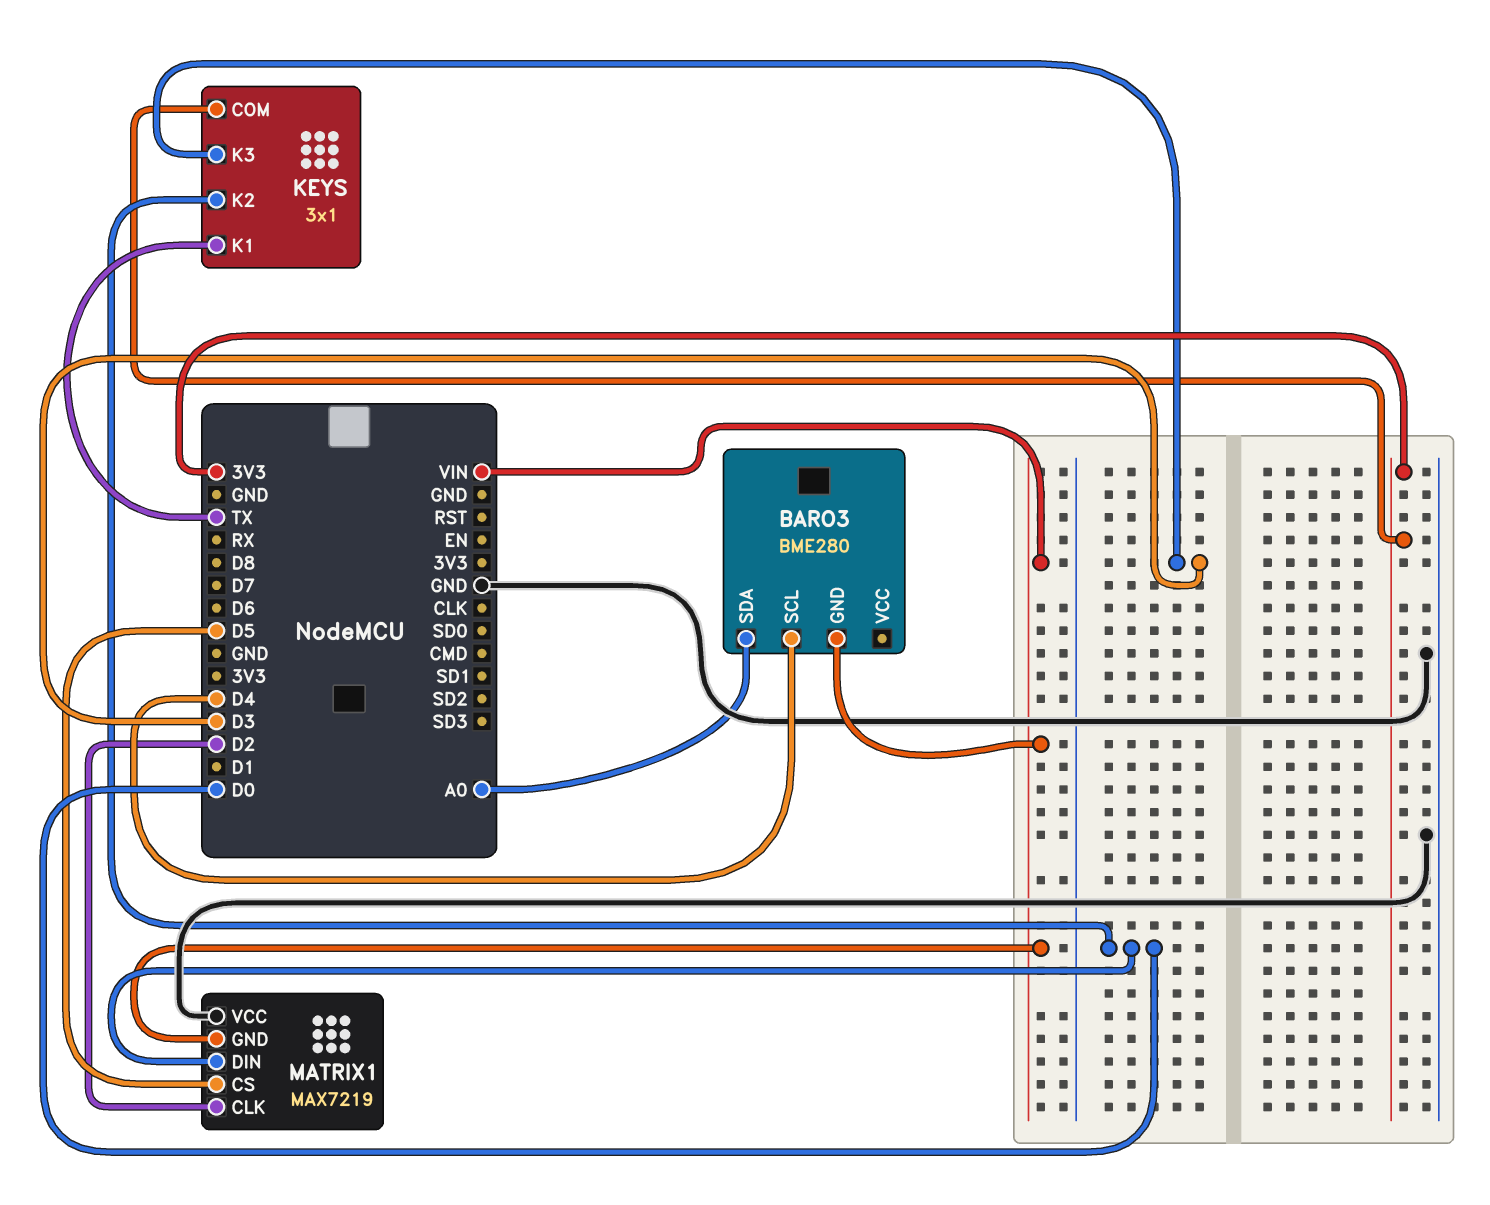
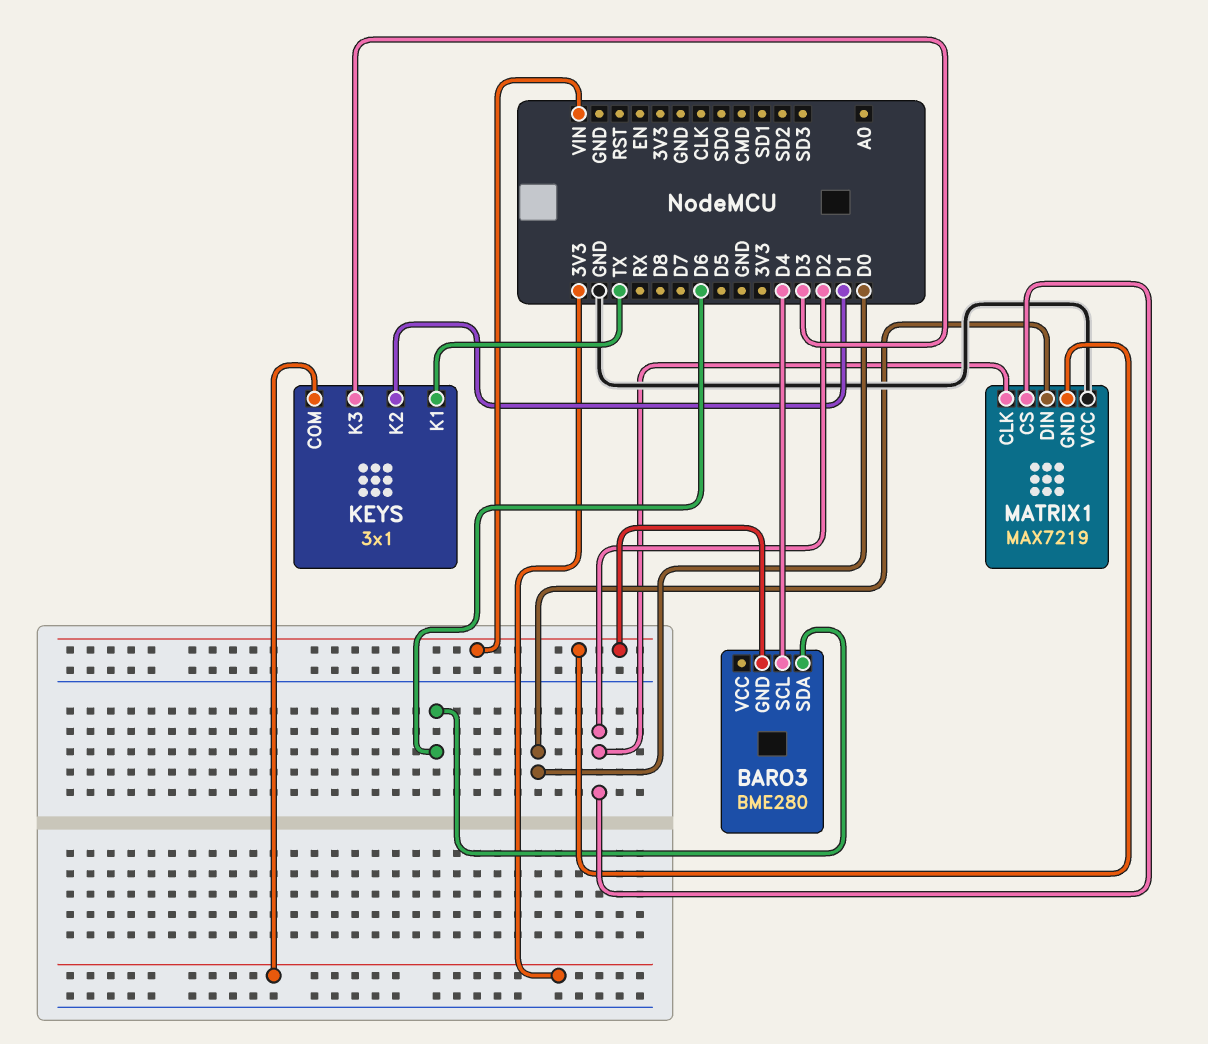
BARO3 pin SDA: A0 -> D6
KEYS pin K2: D0 -> D1
MATRIX1 pin CS: D5 -> D2

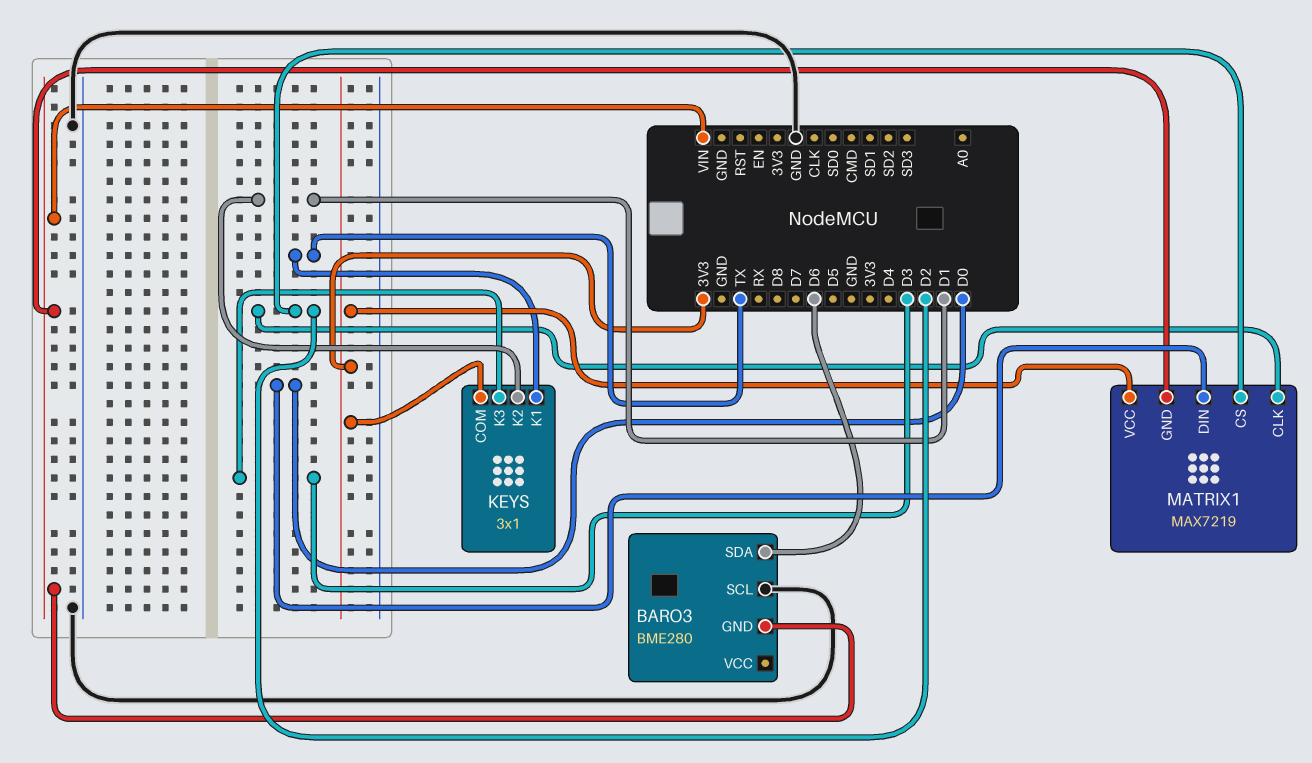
BARO3 pin SCL: D4 -> GND
MATRIX1 pin VCC: GND -> 3V3

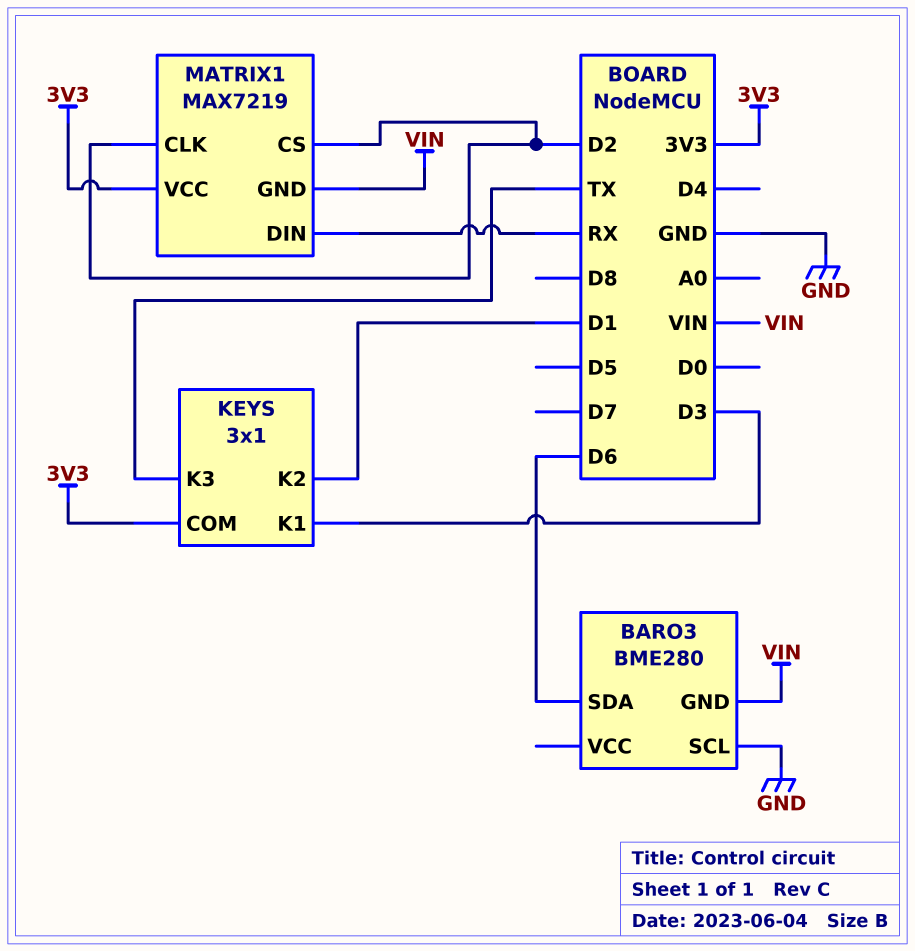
KEYS pin K1: TX -> D3
KEYS pin K3: D3 -> TX
MATRIX1 pin DIN: D0 -> RX

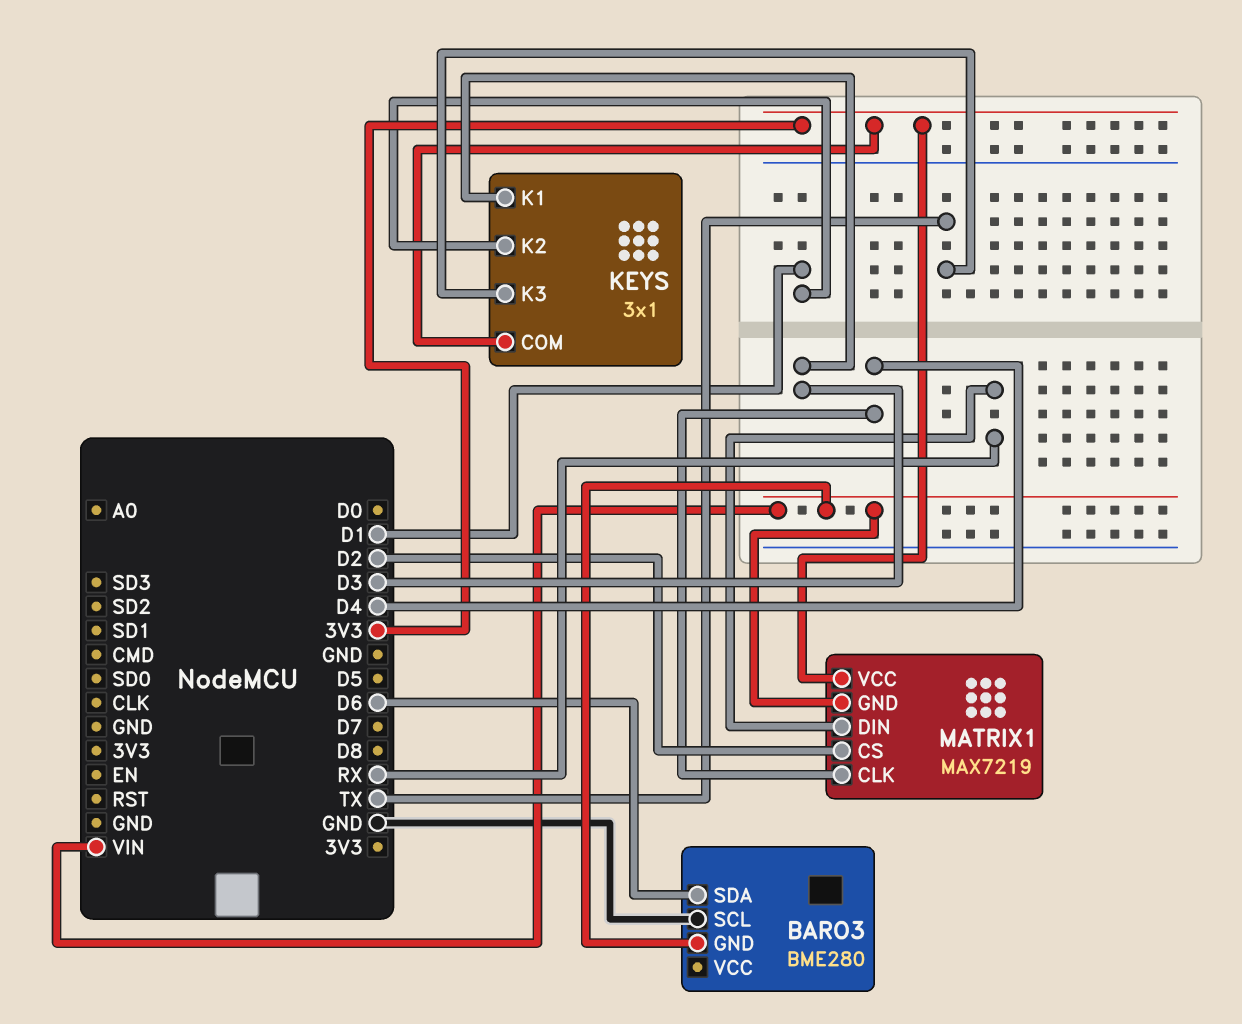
MATRIX1 pin CLK: D2 -> D4

